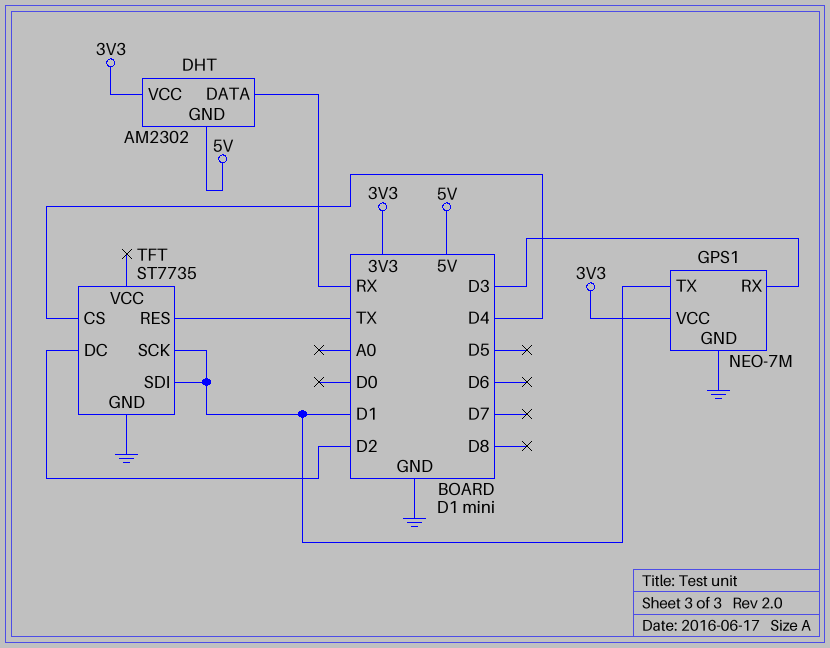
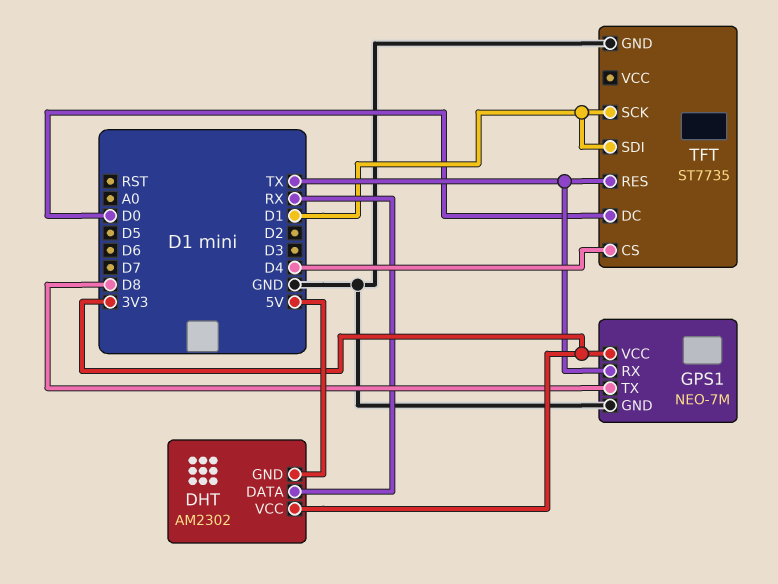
GPS1 pin RX: D3 -> TX
GPS1 pin TX: D1 -> D8
TFT pin DC: D2 -> D0

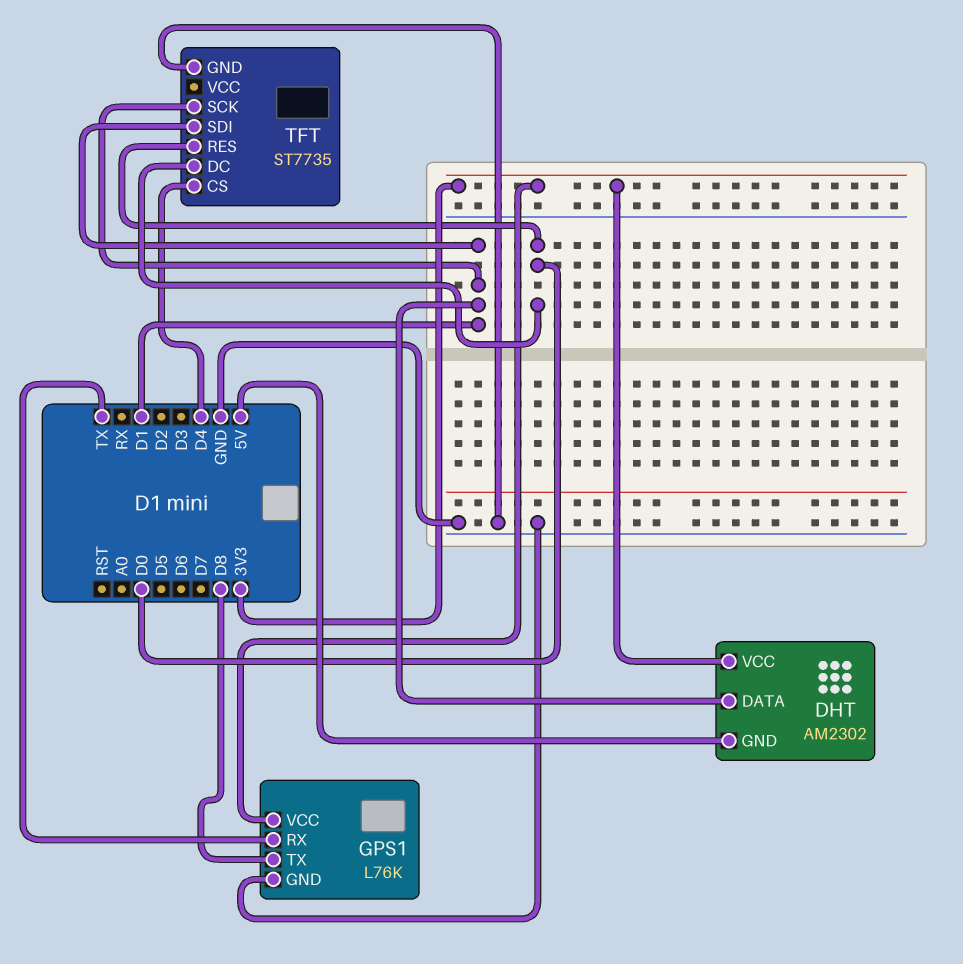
DHT pin DATA: RX -> D1
GPS1: NEO-7M -> L76K
TFT pin RES: TX -> D0

